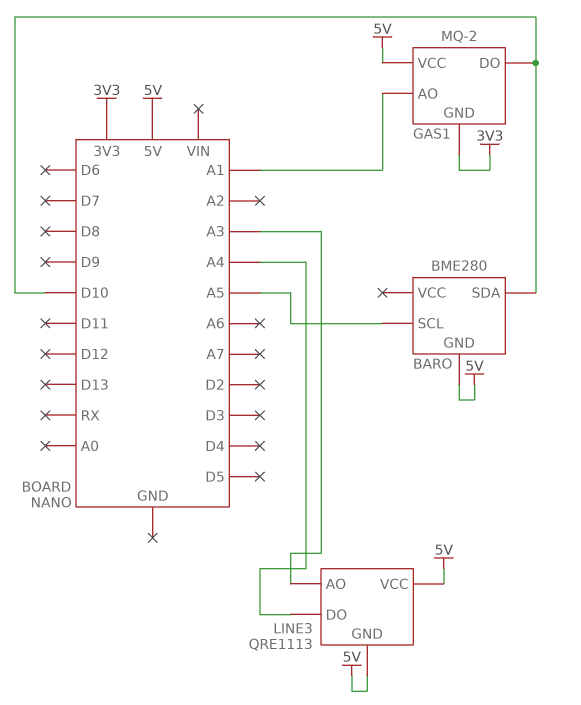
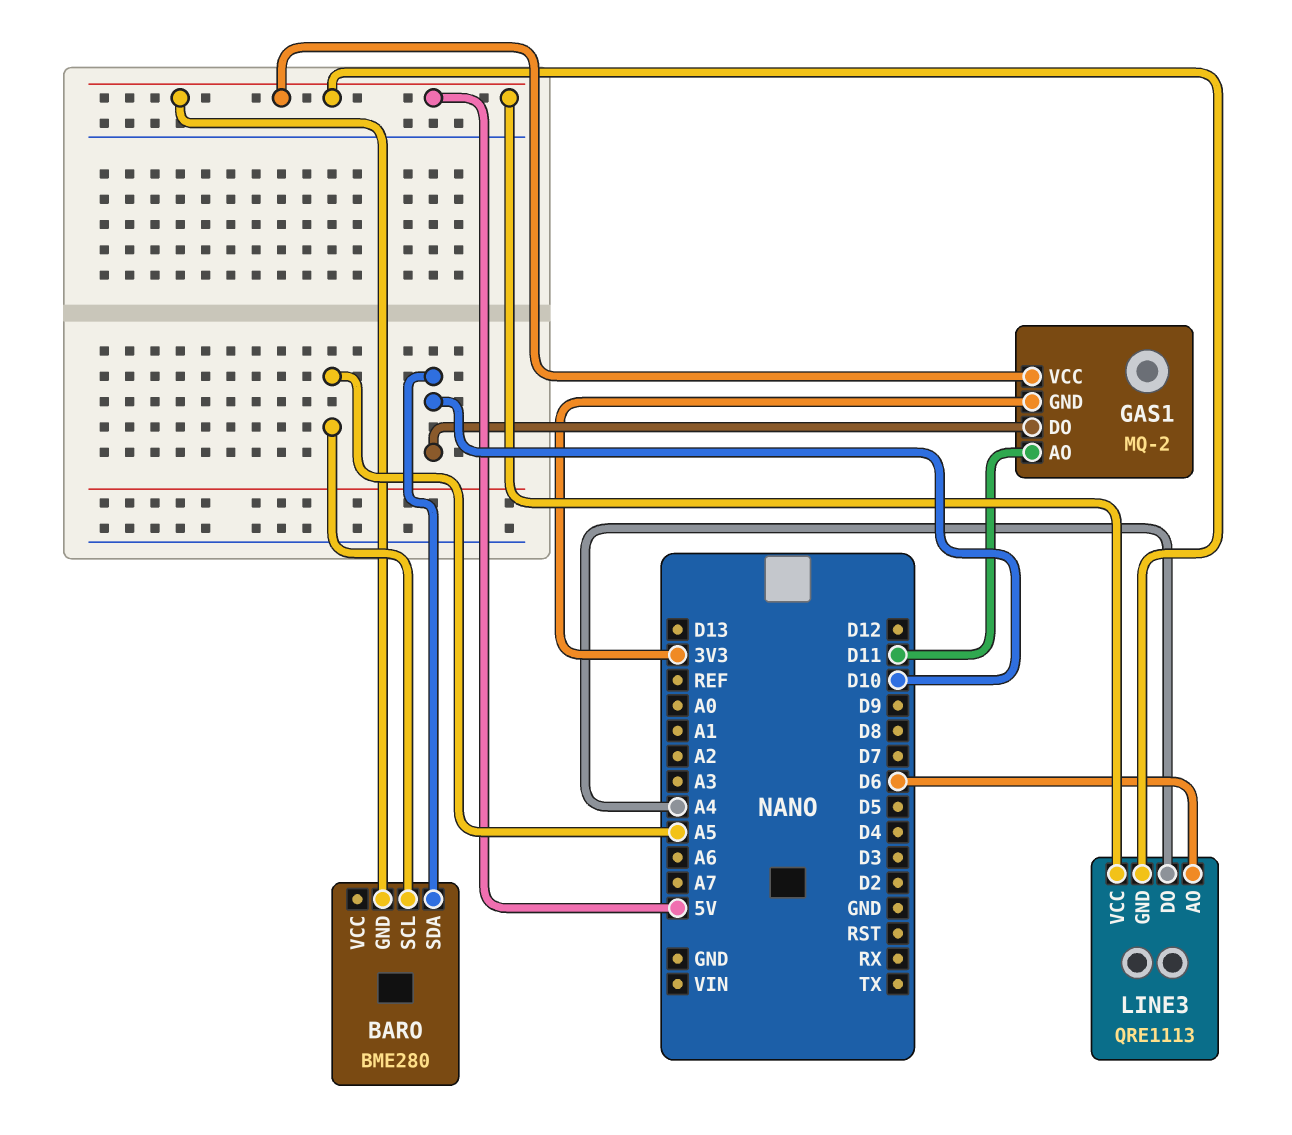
GAS1 pin AO: A1 -> D11
LINE3 pin AO: A3 -> D6

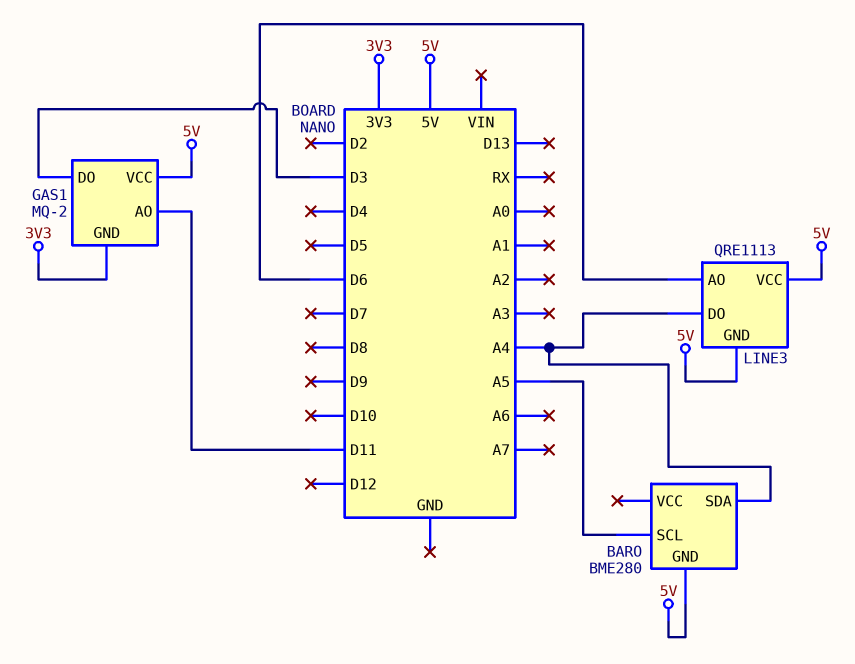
BARO pin SDA: D10 -> A4
GAS1 pin DO: D10 -> D3

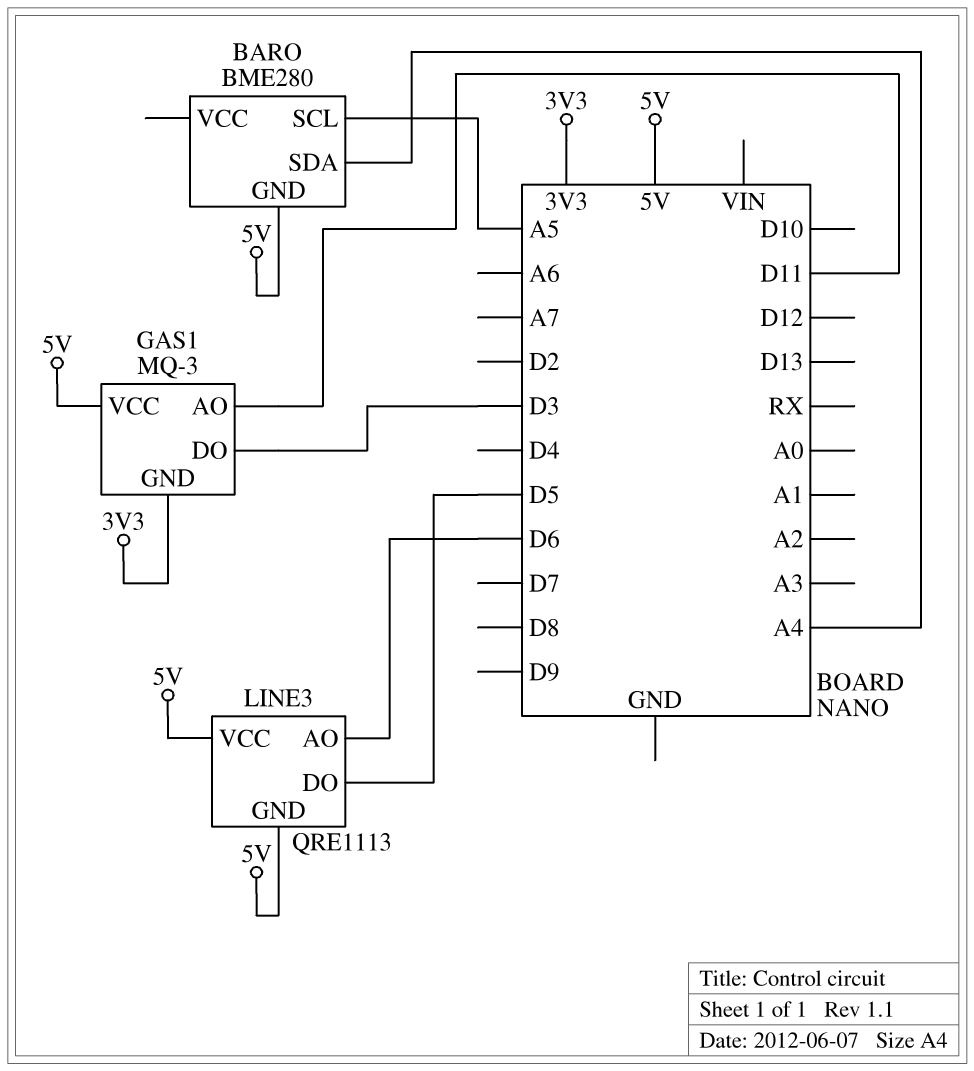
GAS1: MQ-2 -> MQ-3
LINE3 pin DO: A4 -> D5

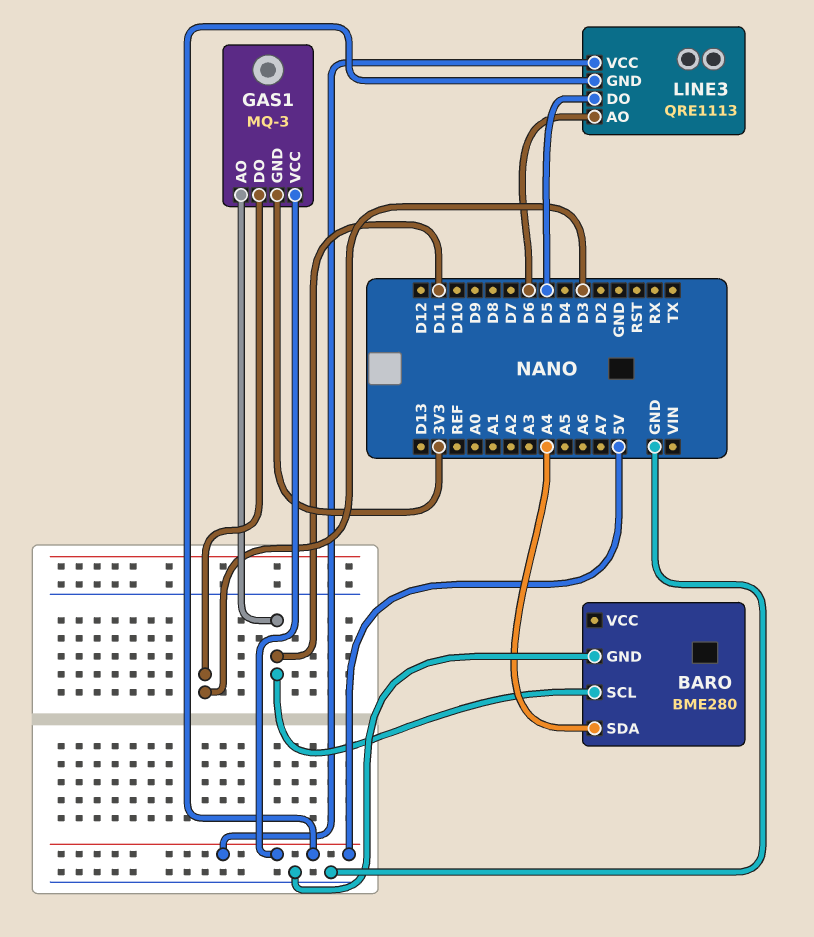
BARO pin GND: 5V -> GND
BARO pin SCL: A5 -> D11

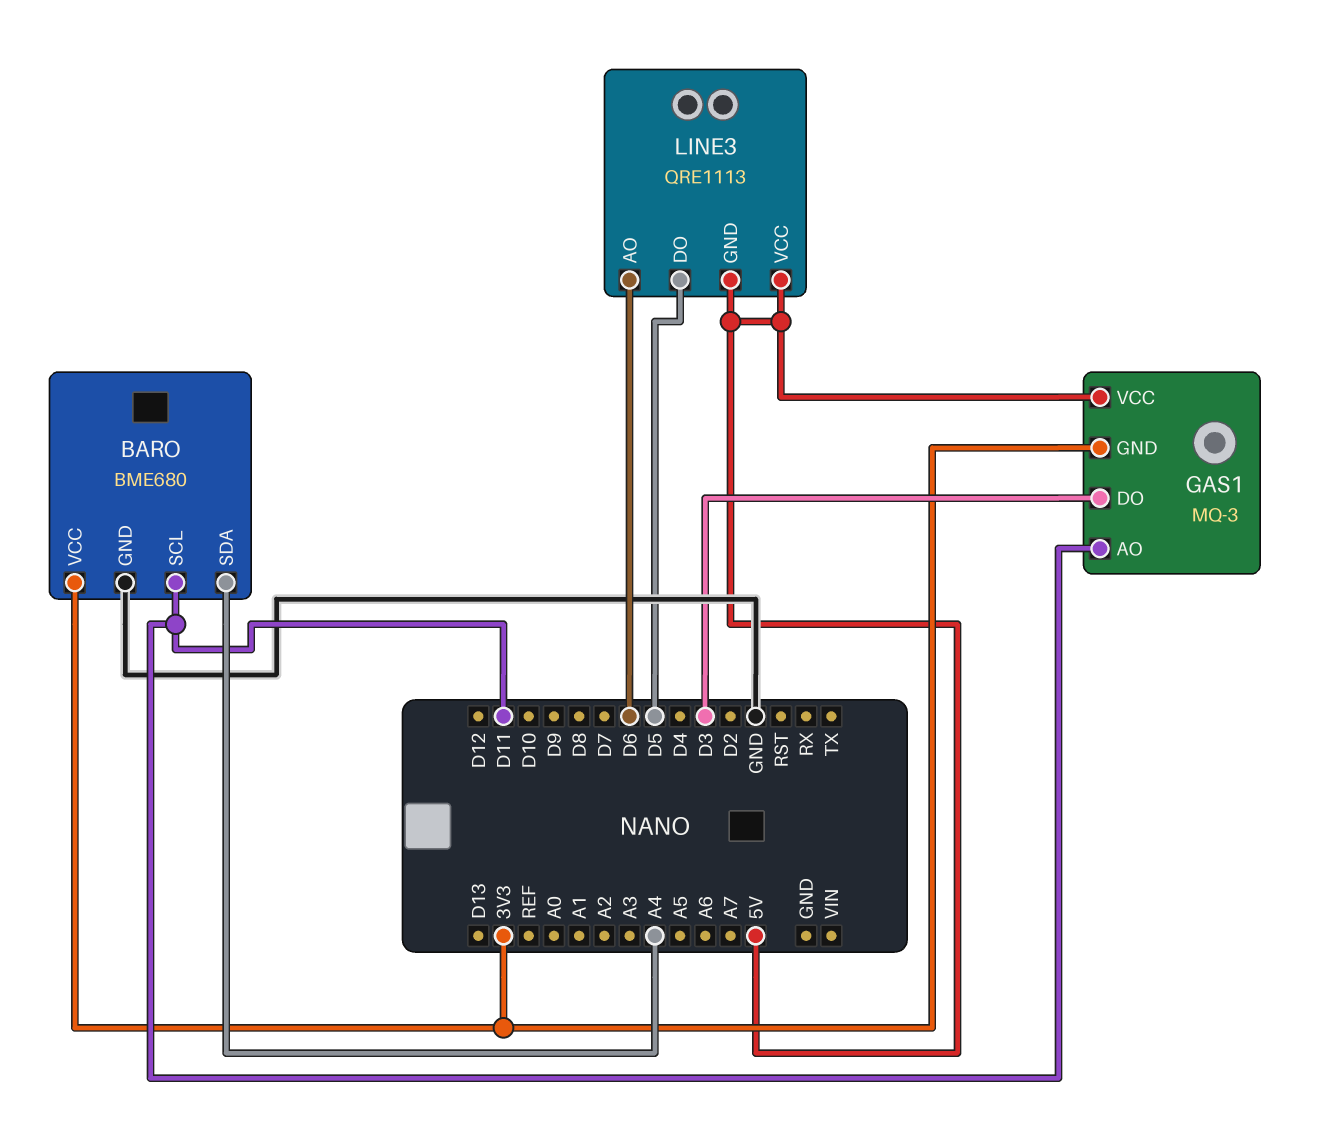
BARO: BME280 -> BME680
BARO pin VCC: none -> 3V3

